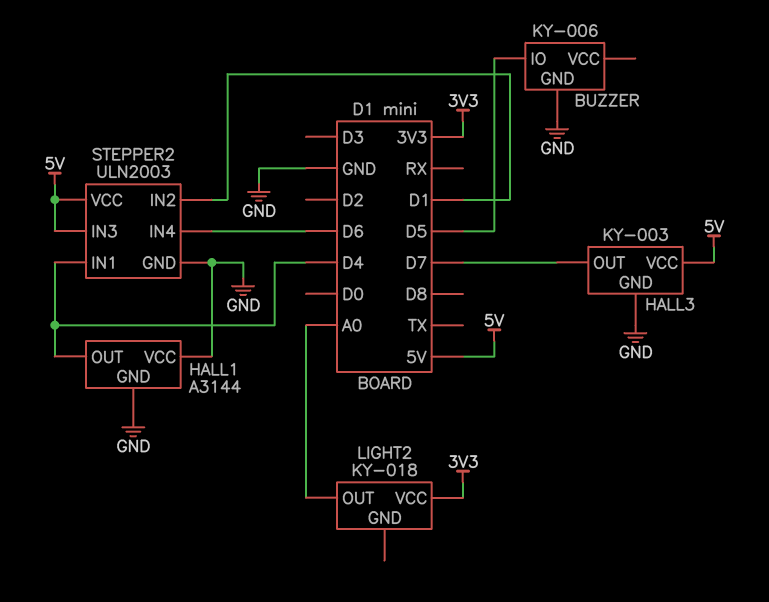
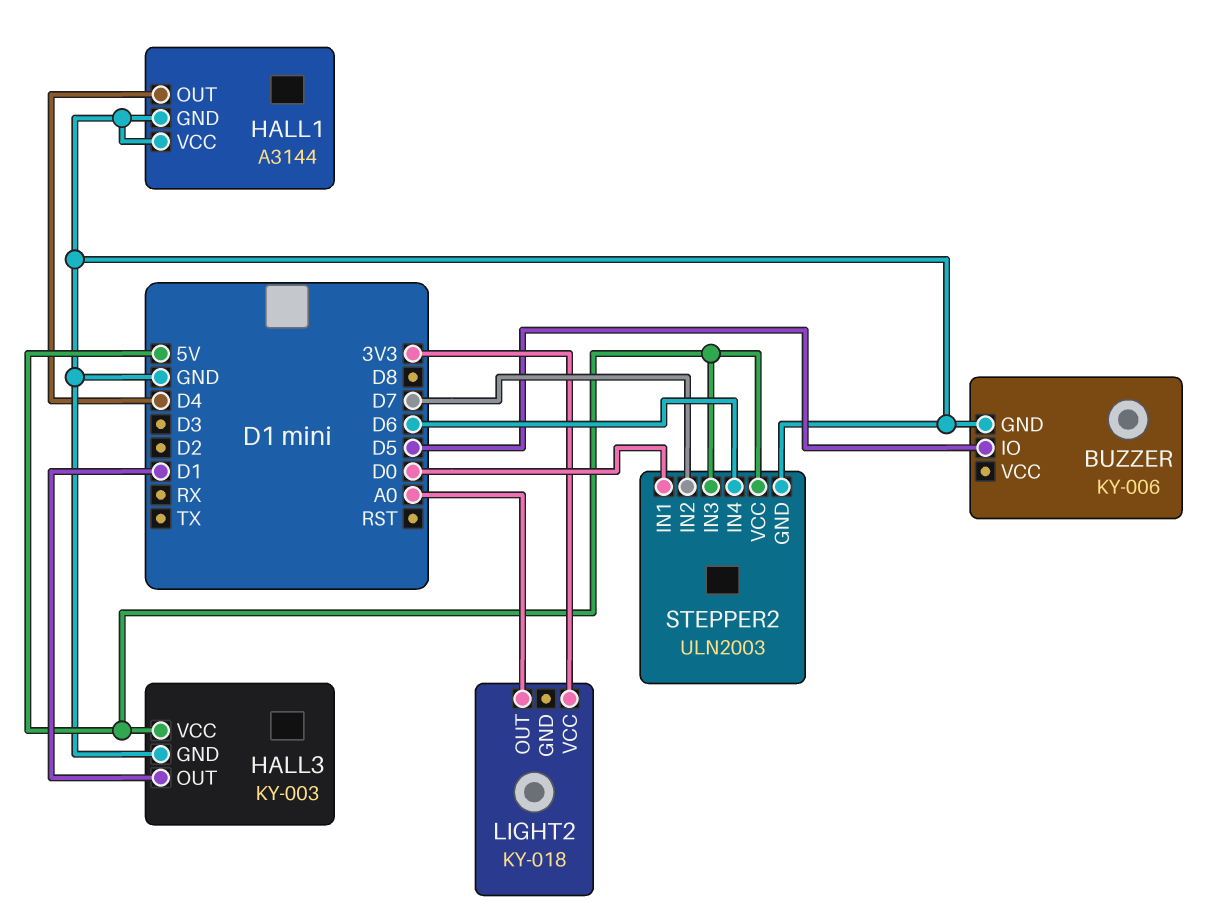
HALL3 pin OUT: D7 -> D1
STEPPER2 pin IN1: D4 -> D0
STEPPER2 pin IN2: D1 -> D7

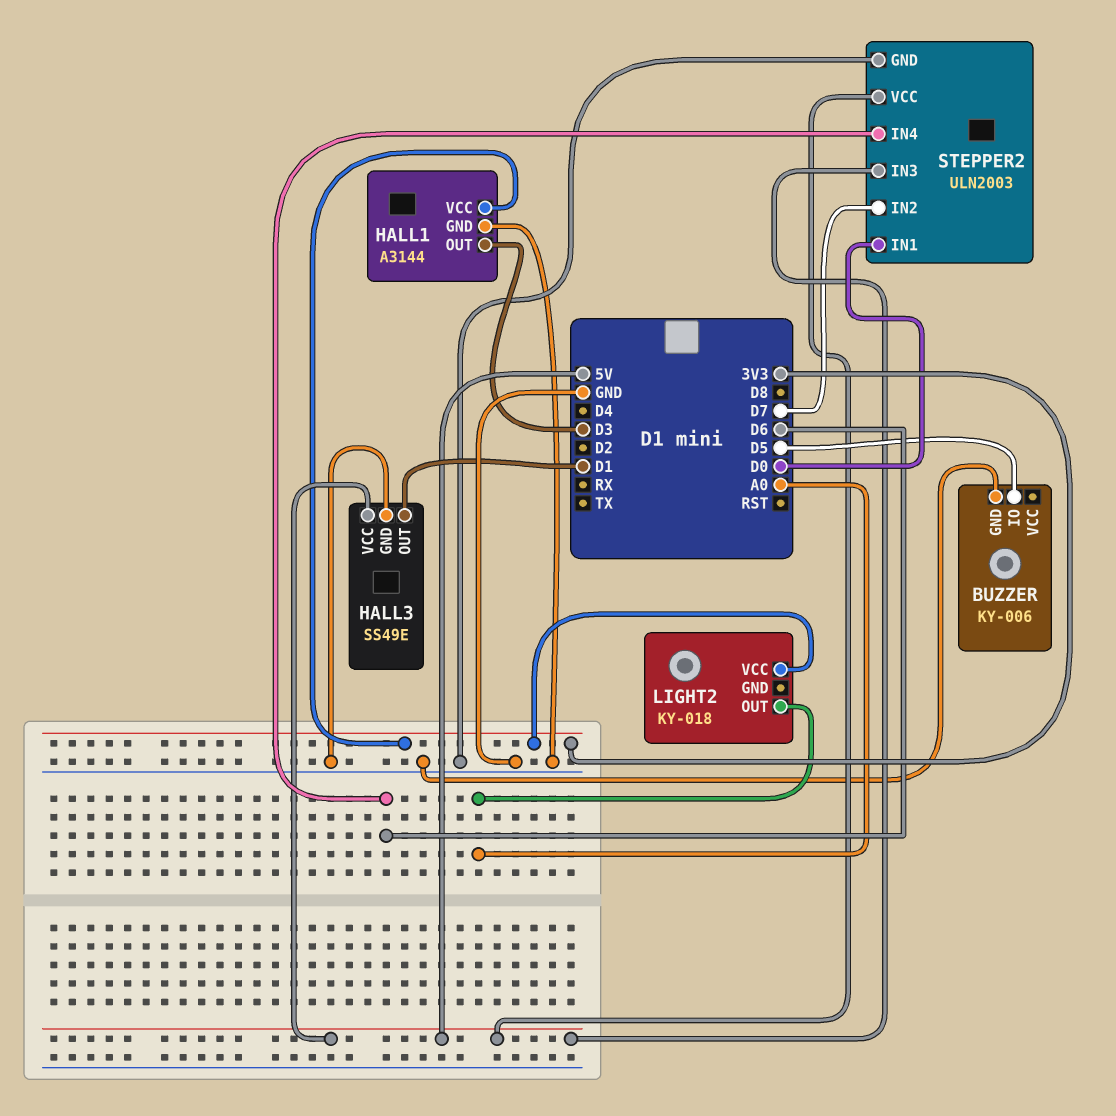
HALL1 pin OUT: D4 -> D3
HALL1 pin VCC: GND -> 3V3
HALL3: KY-003 -> SS49E

